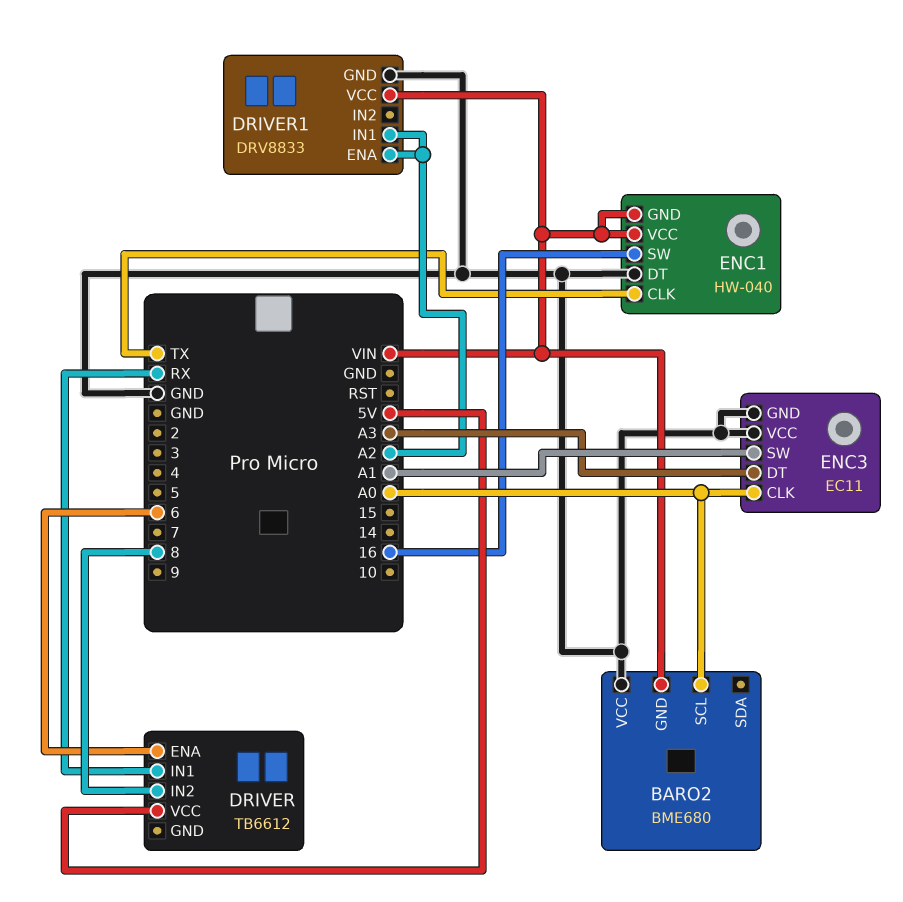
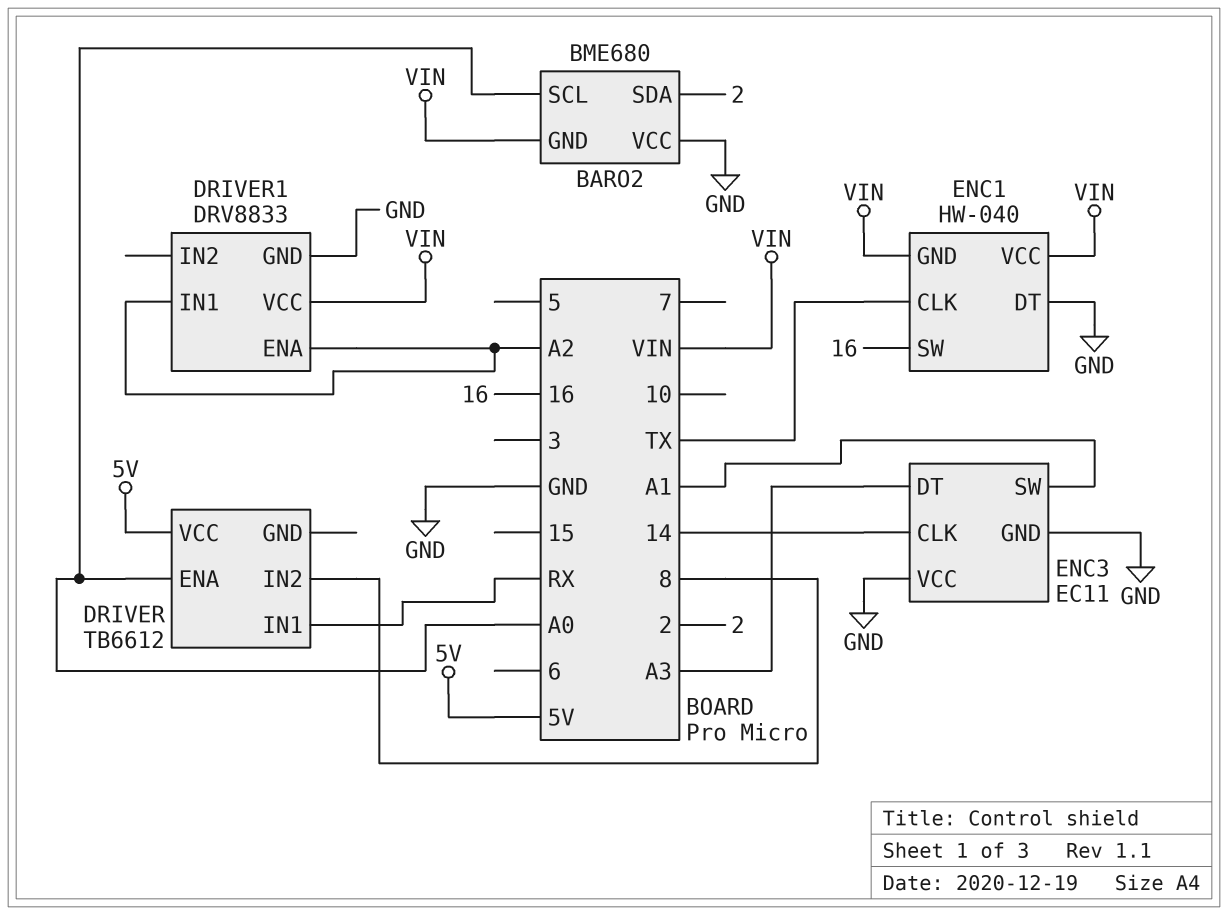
BARO2 pin SDA: none -> 2
DRIVER pin ENA: 6 -> A0
ENC3 pin CLK: A0 -> 14

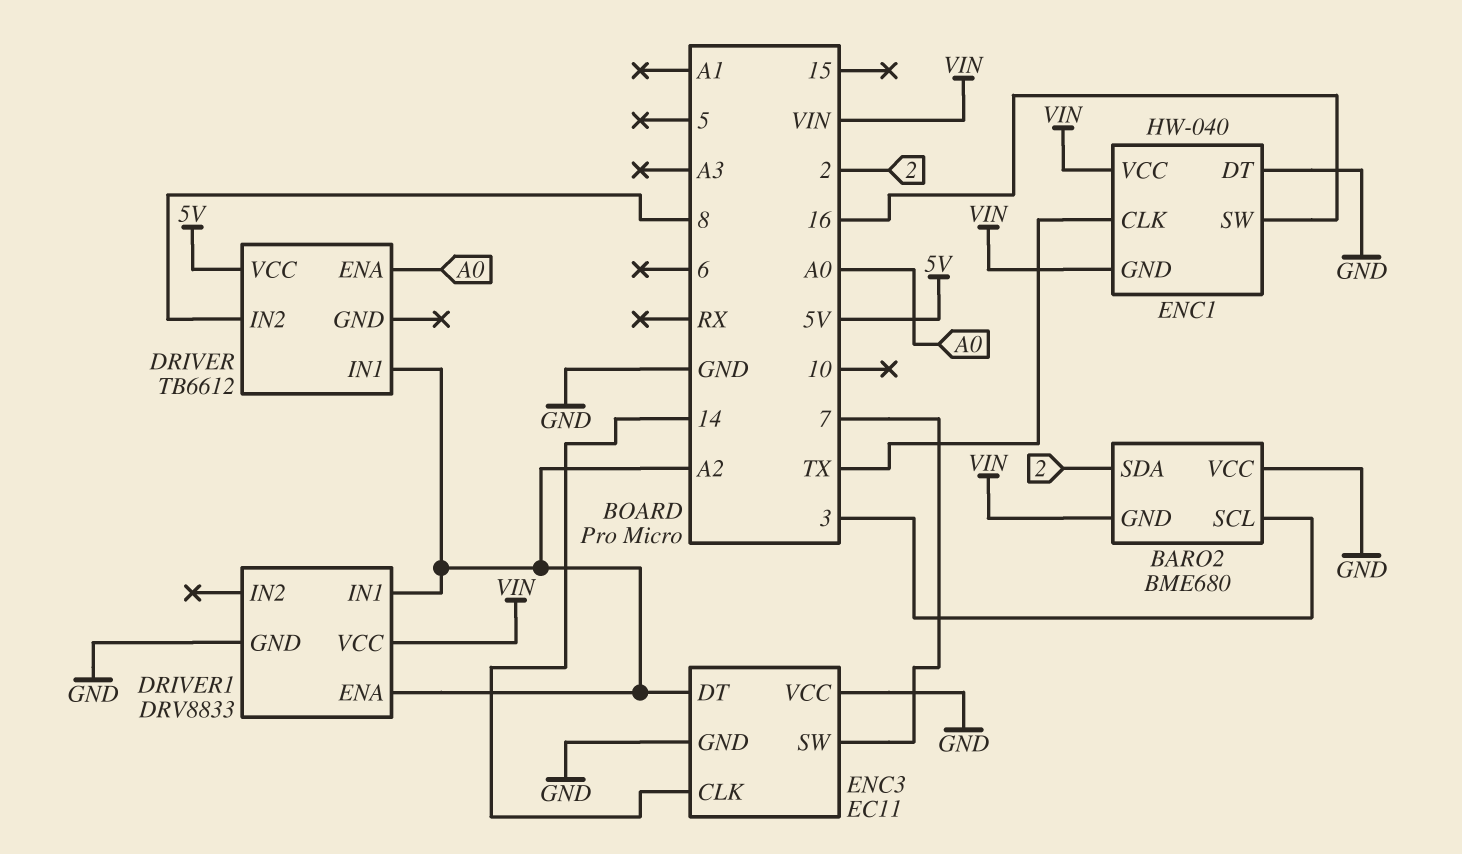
BARO2 pin SCL: A0 -> 3
DRIVER pin IN1: RX -> A2
ENC3 pin DT: A3 -> A2
ENC3 pin SW: A1 -> 7

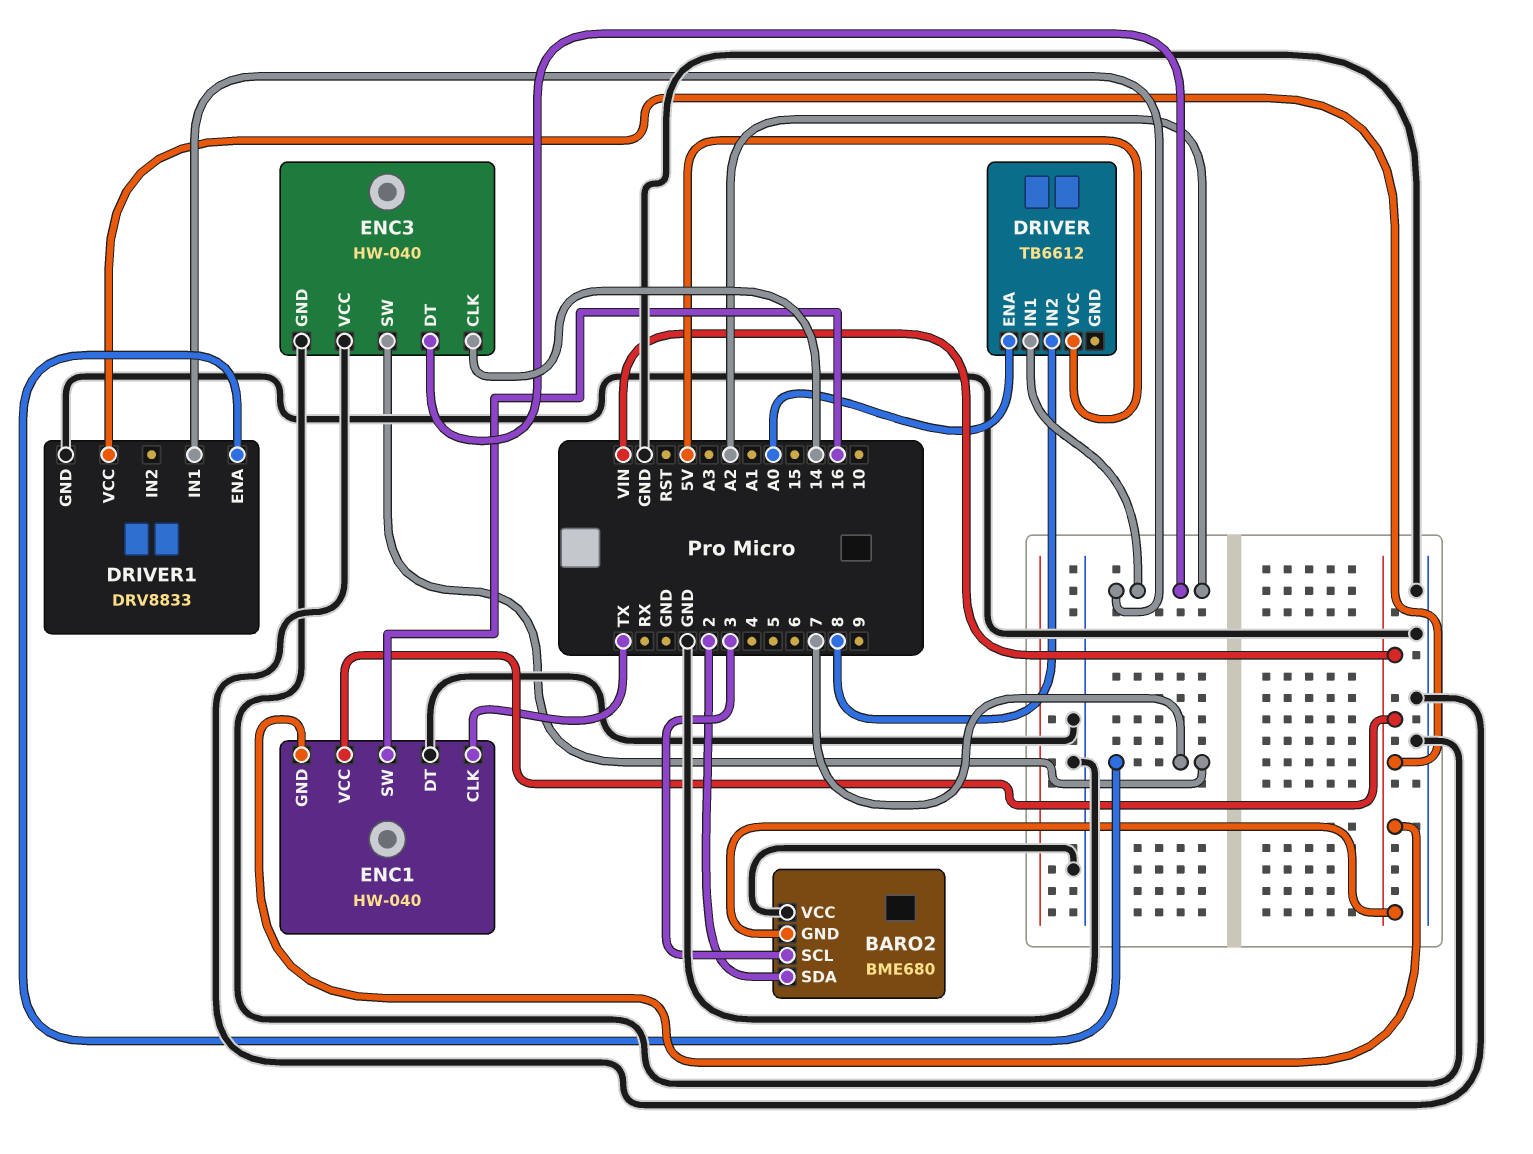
DRIVER1 pin ENA: A2 -> 7
ENC3: EC11 -> HW-040

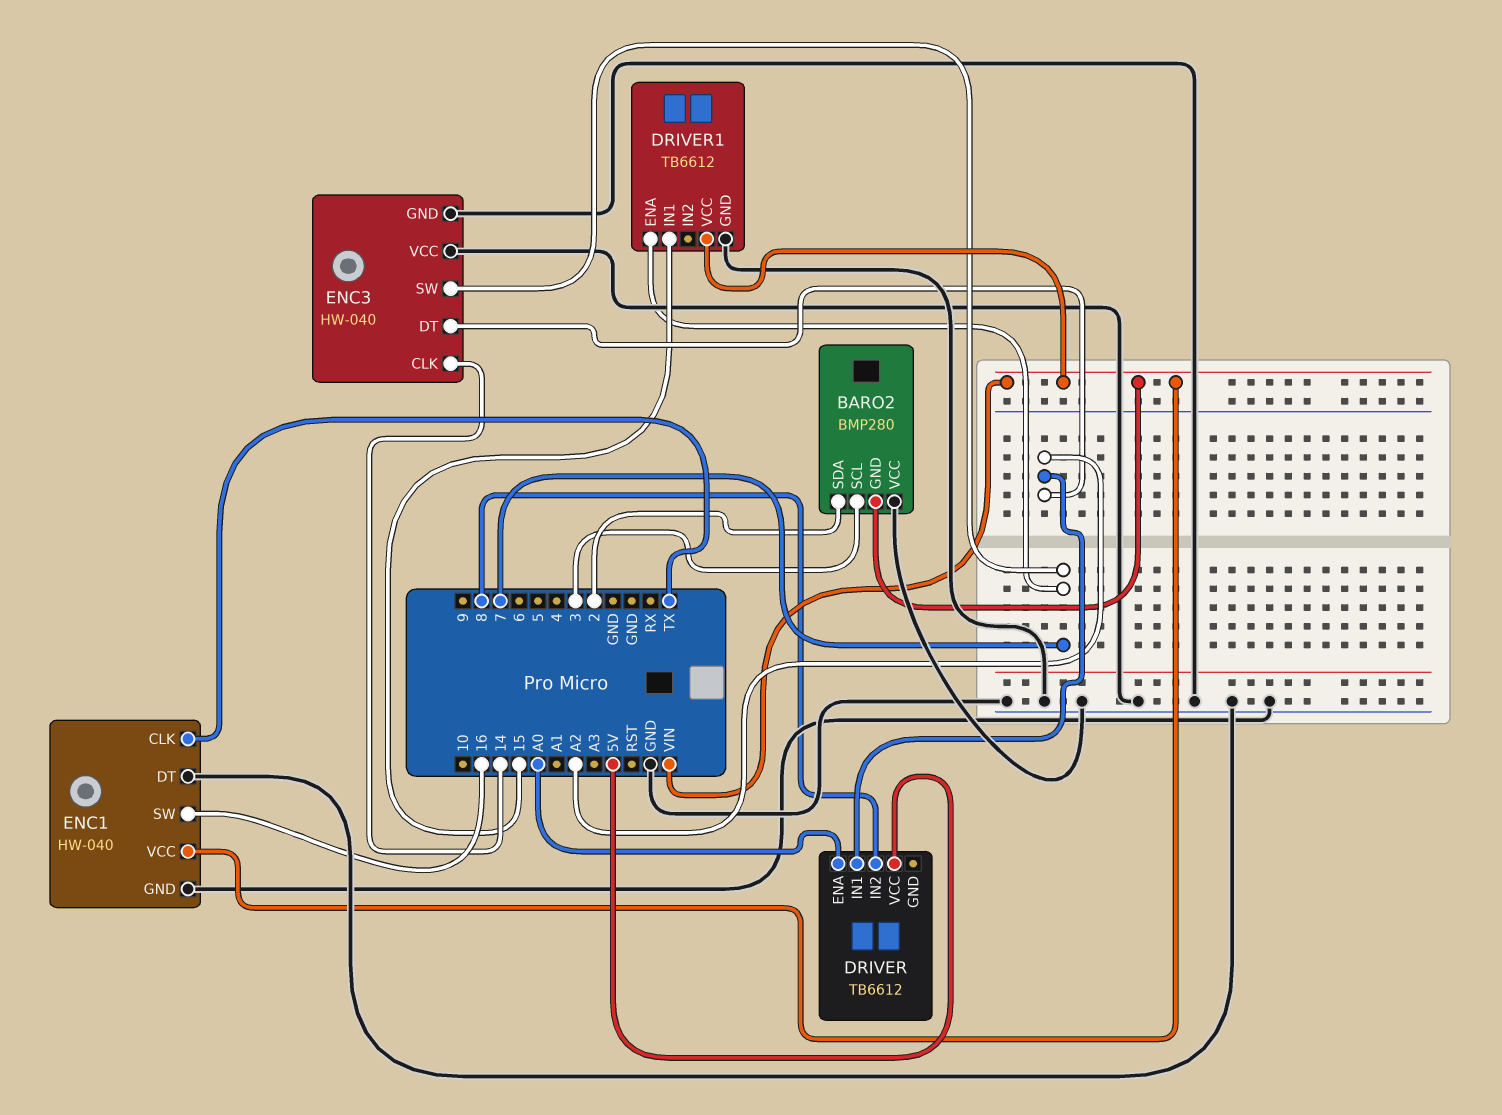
BARO2: BME680 -> BMP280
DRIVER1: DRV8833 -> TB6612
DRIVER1 pin IN1: A2 -> 15
ENC1 pin GND: VIN -> GND

